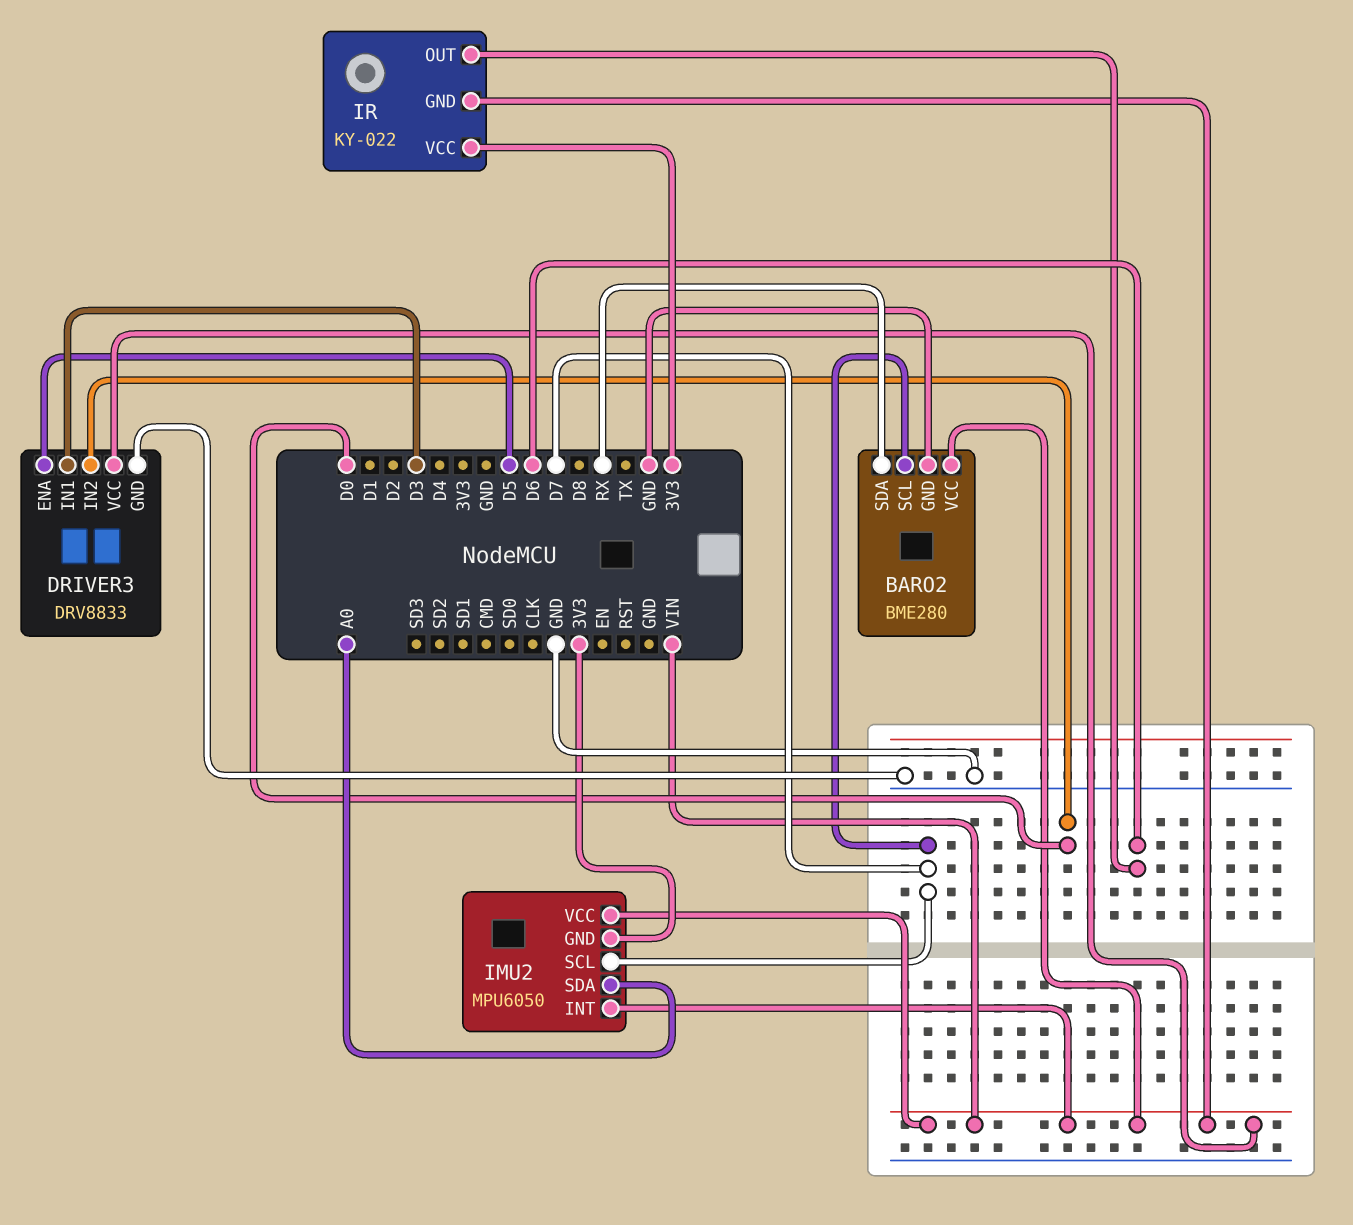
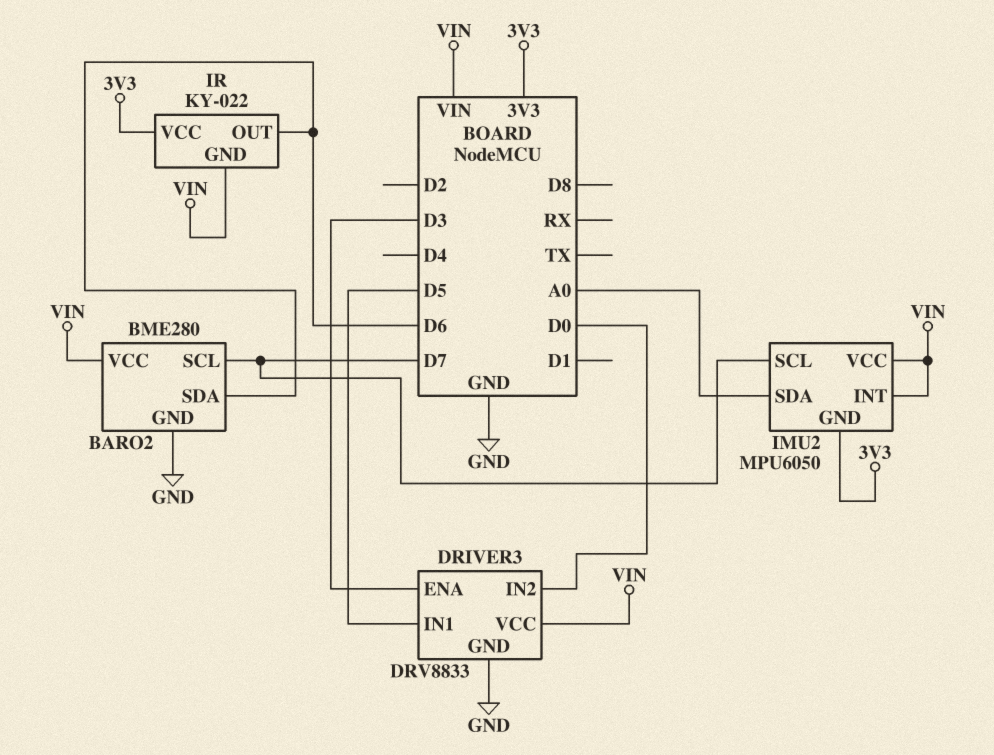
BARO2 pin SDA: RX -> D6
DRIVER3 pin ENA: D5 -> D3
DRIVER3 pin IN1: D3 -> D5

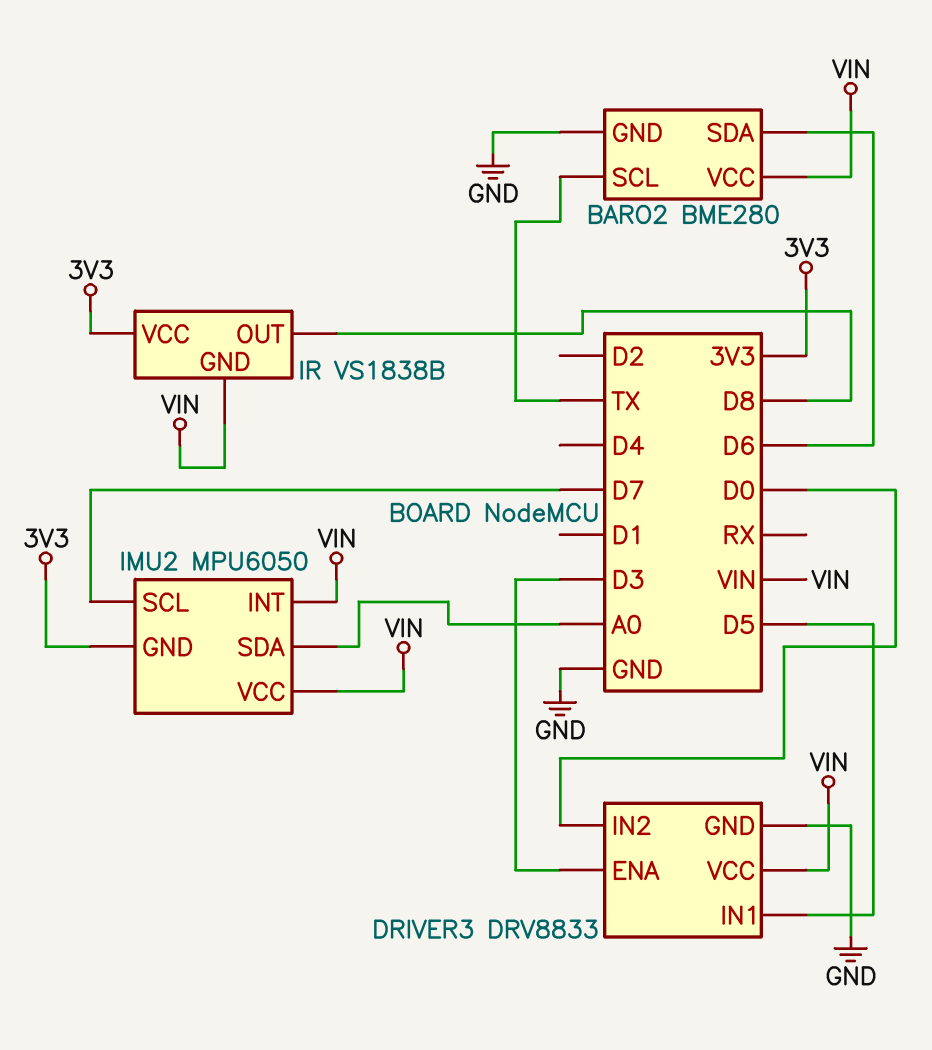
BARO2 pin SCL: D7 -> TX
IR: KY-022 -> VS1838B
IR pin OUT: D6 -> D8

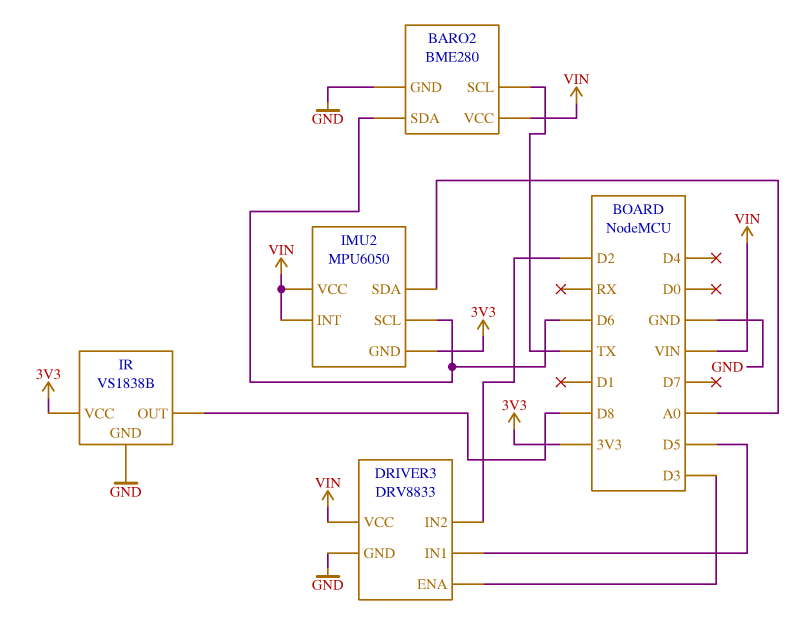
DRIVER3 pin IN2: D0 -> D2
IMU2 pin SCL: D7 -> D6
IR pin GND: VIN -> GND

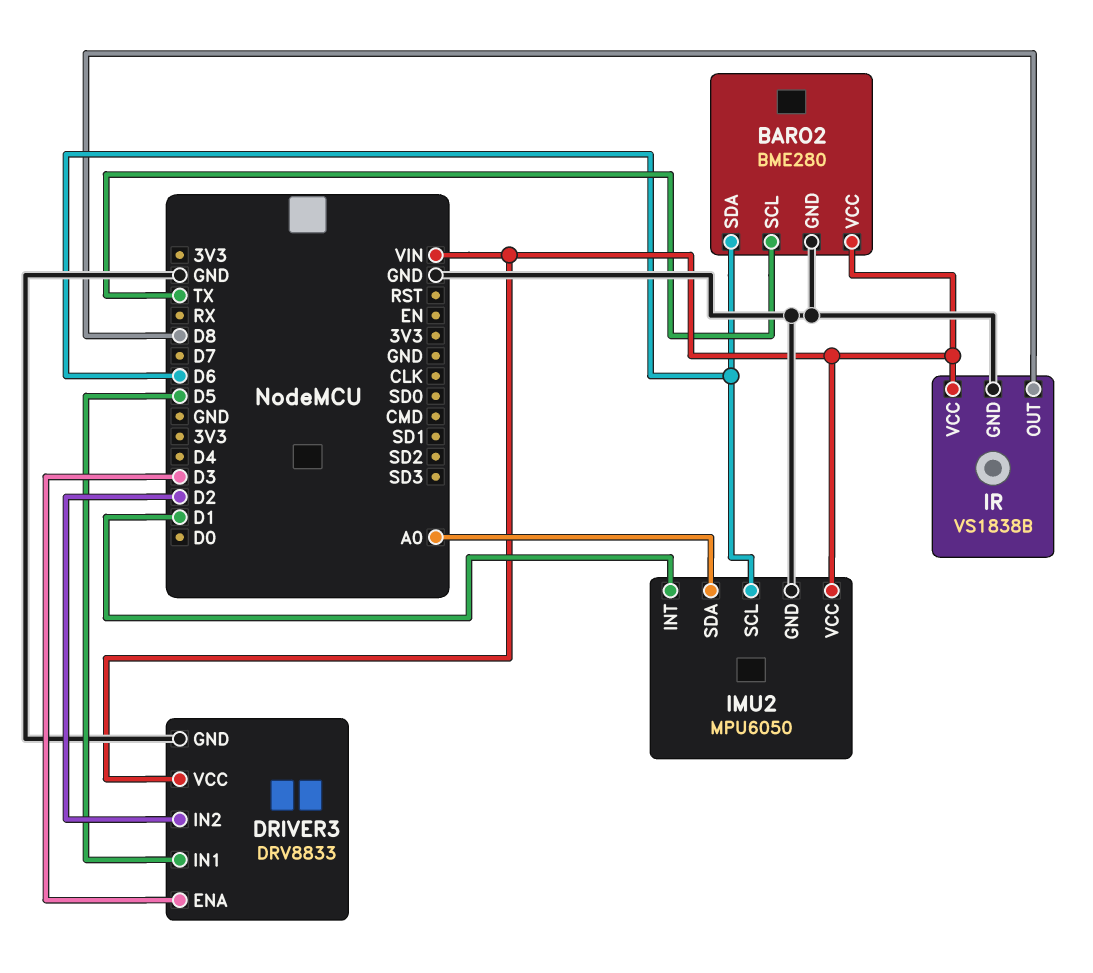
IMU2 pin GND: 3V3 -> GND
IMU2 pin INT: VIN -> D1
IR pin VCC: 3V3 -> VIN

